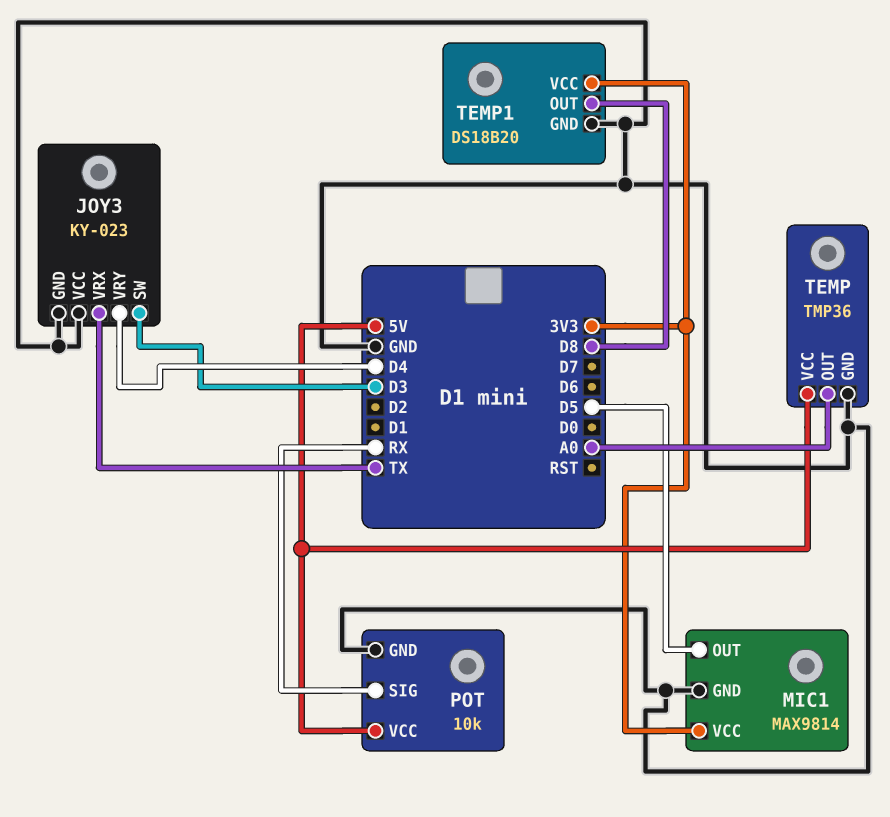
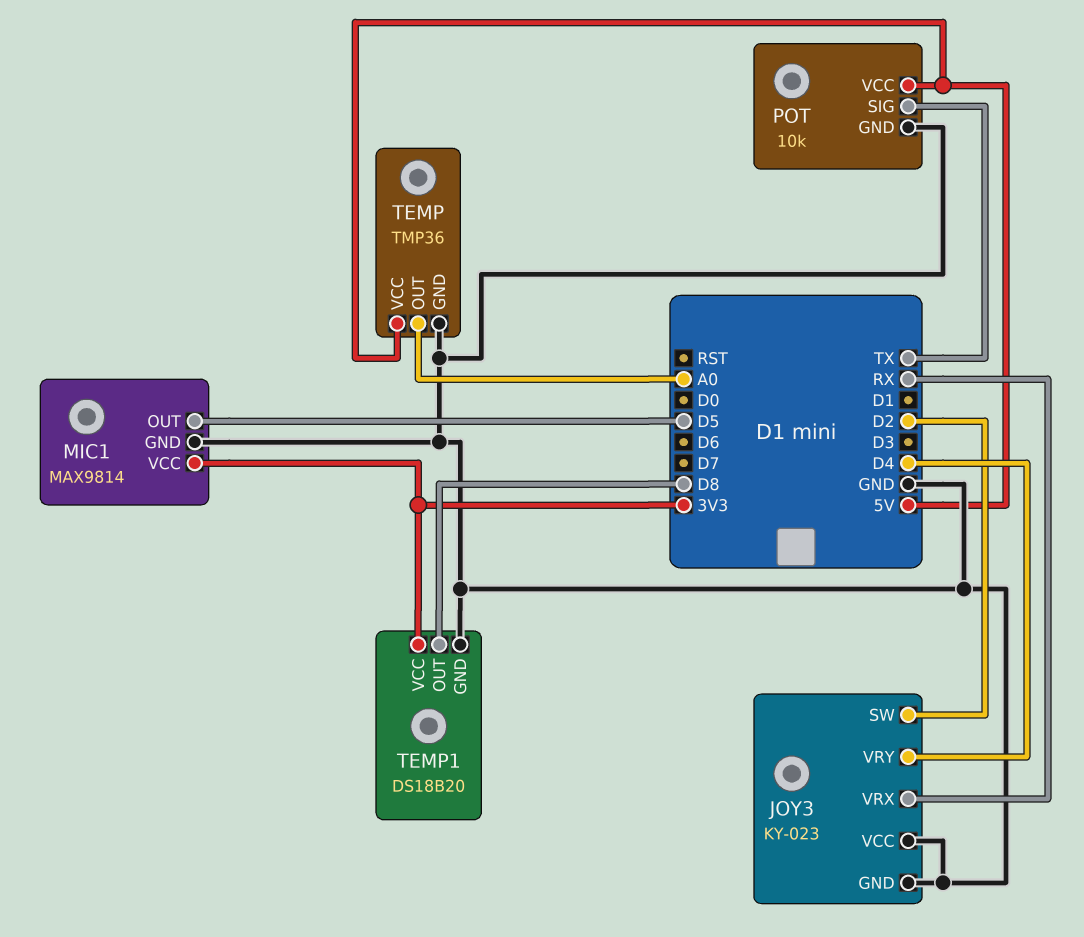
JOY3 pin SW: D3 -> D2
JOY3 pin VRX: TX -> RX
POT pin SIG: RX -> TX

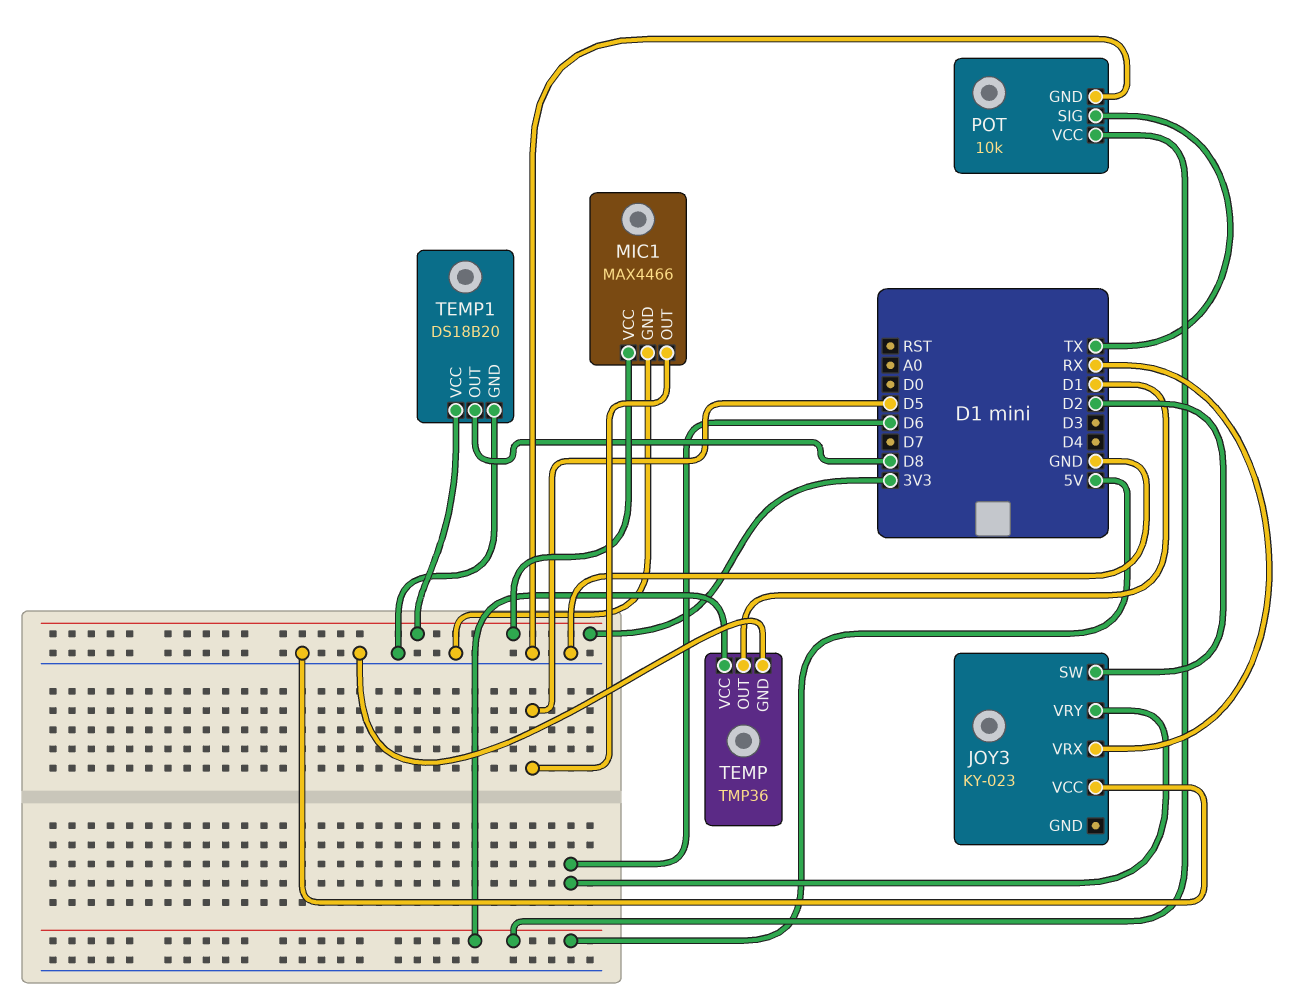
JOY3 pin GND: GND -> none
JOY3 pin VRY: D4 -> D6
MIC1: MAX9814 -> MAX4466
TEMP pin OUT: A0 -> D1

